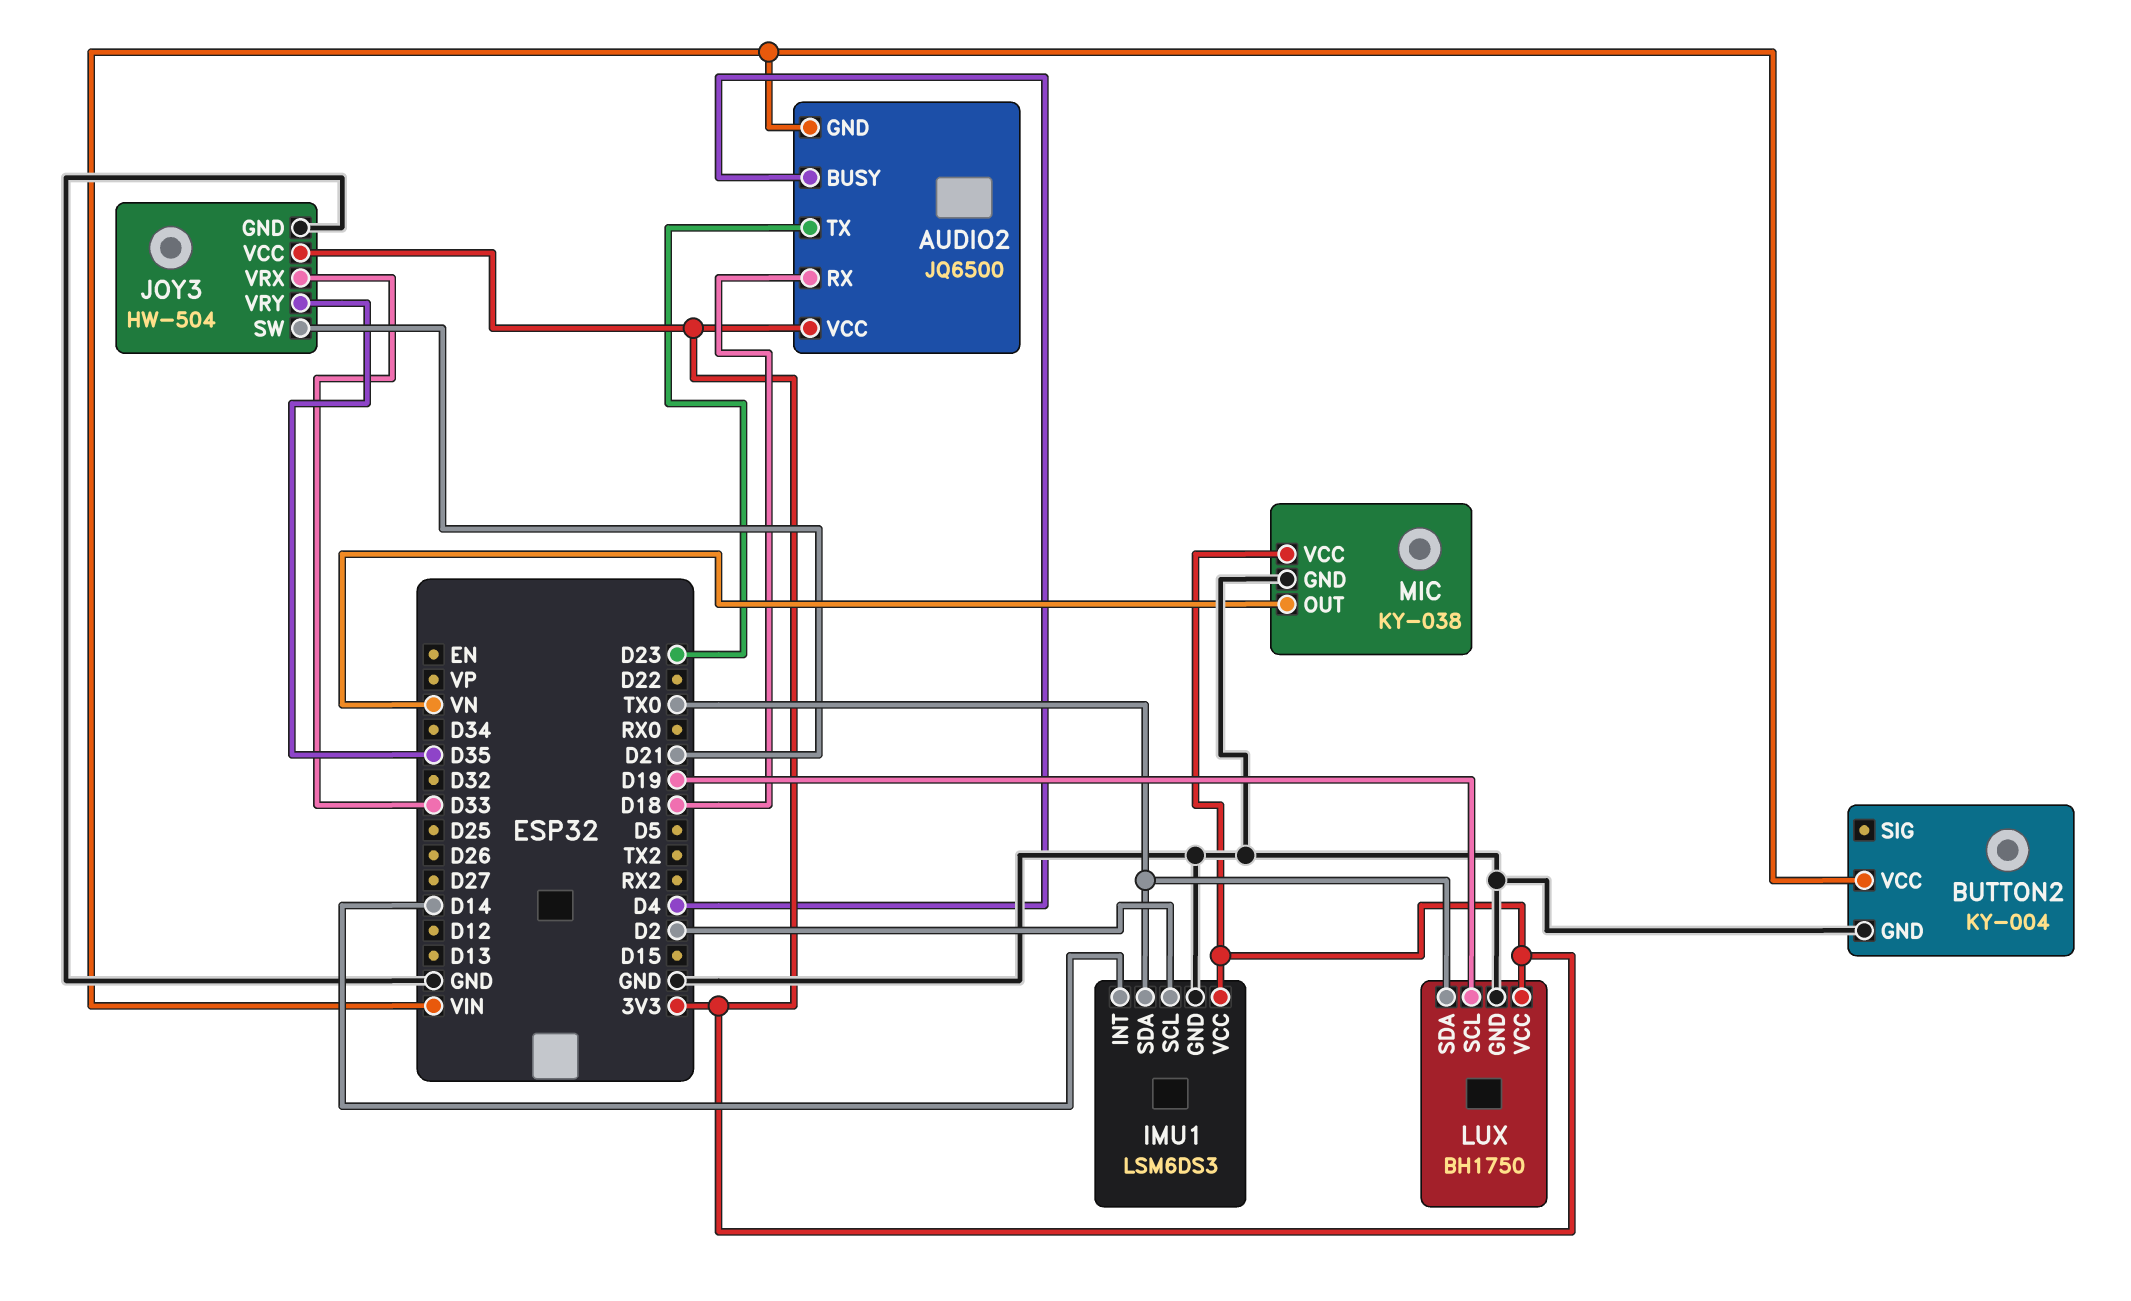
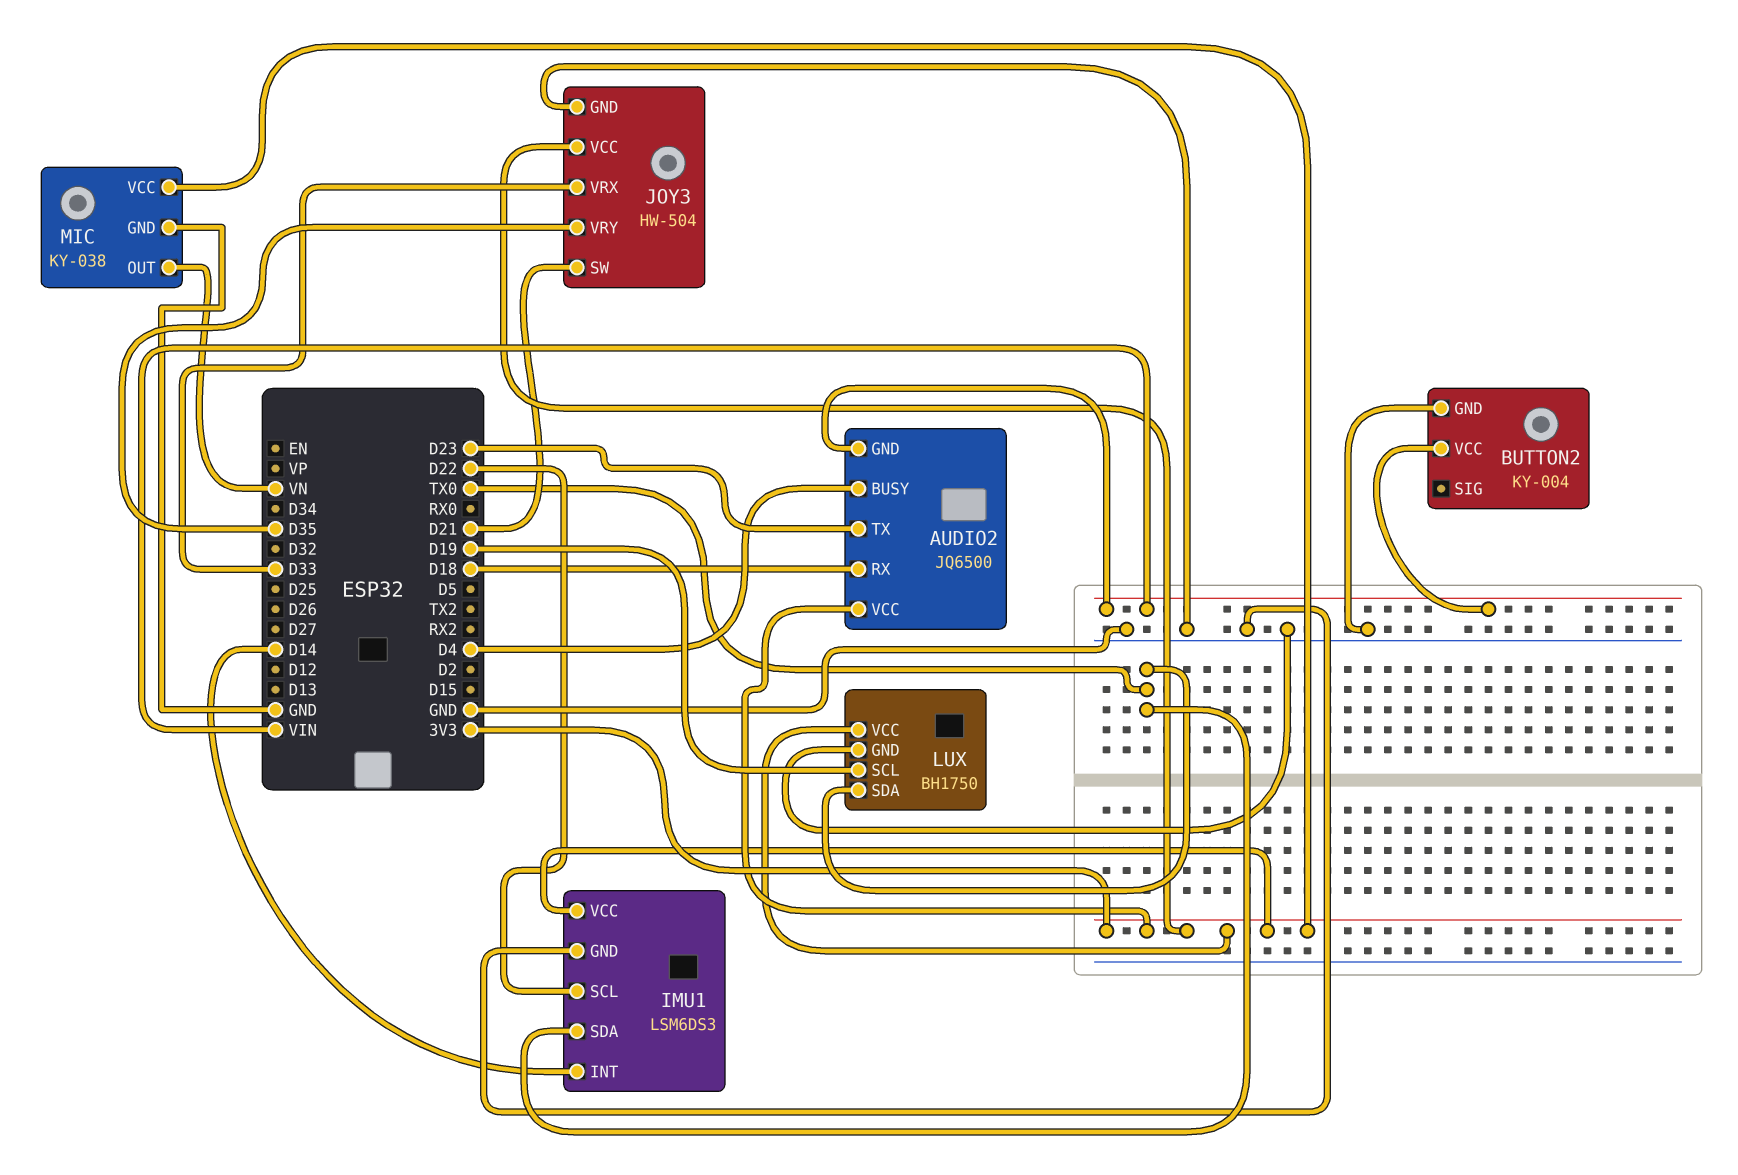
IMU1 pin SCL: D2 -> D22

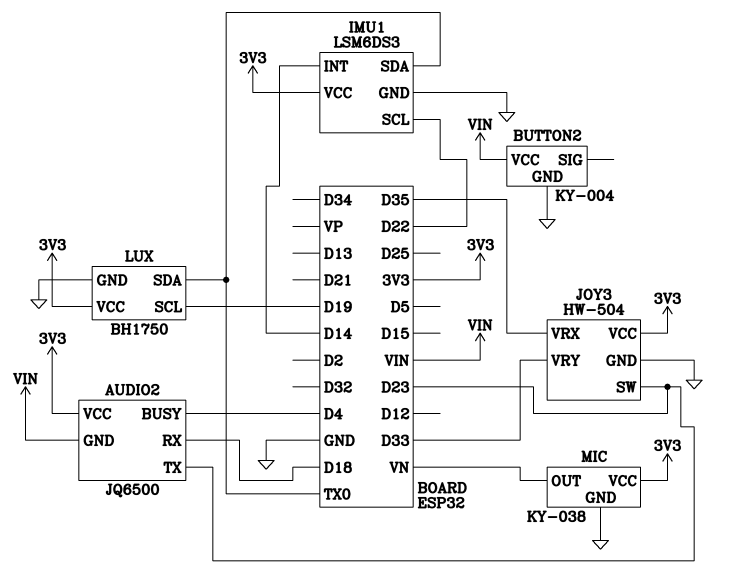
JOY3 pin SW: D21 -> D23
JOY3 pin VRX: D33 -> D35
JOY3 pin VRY: D35 -> D33

